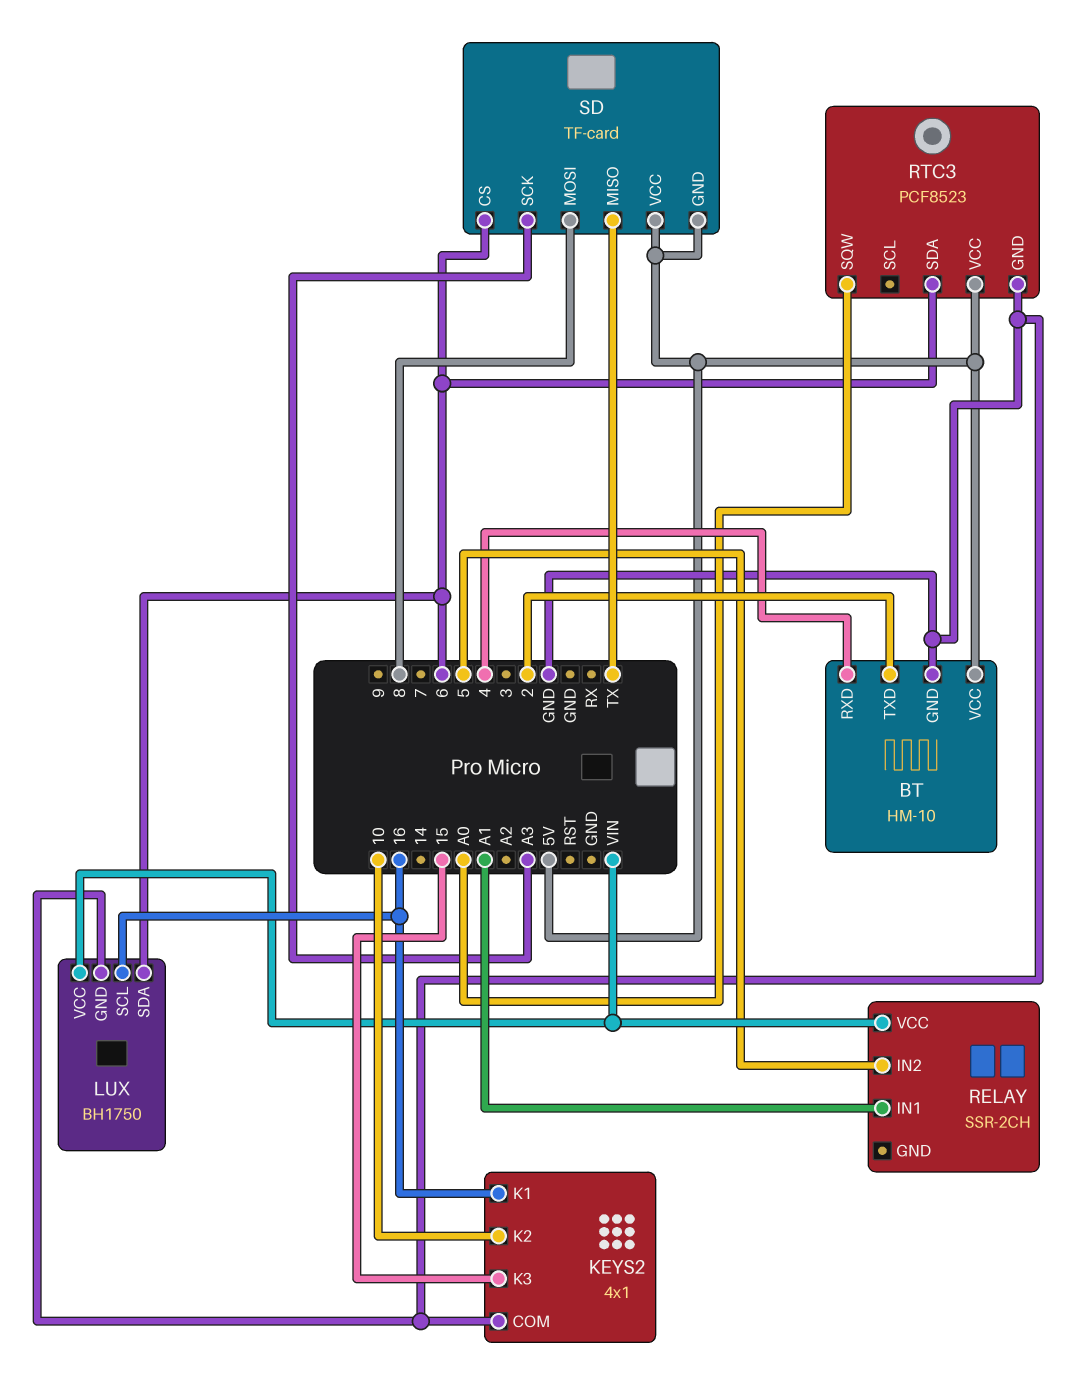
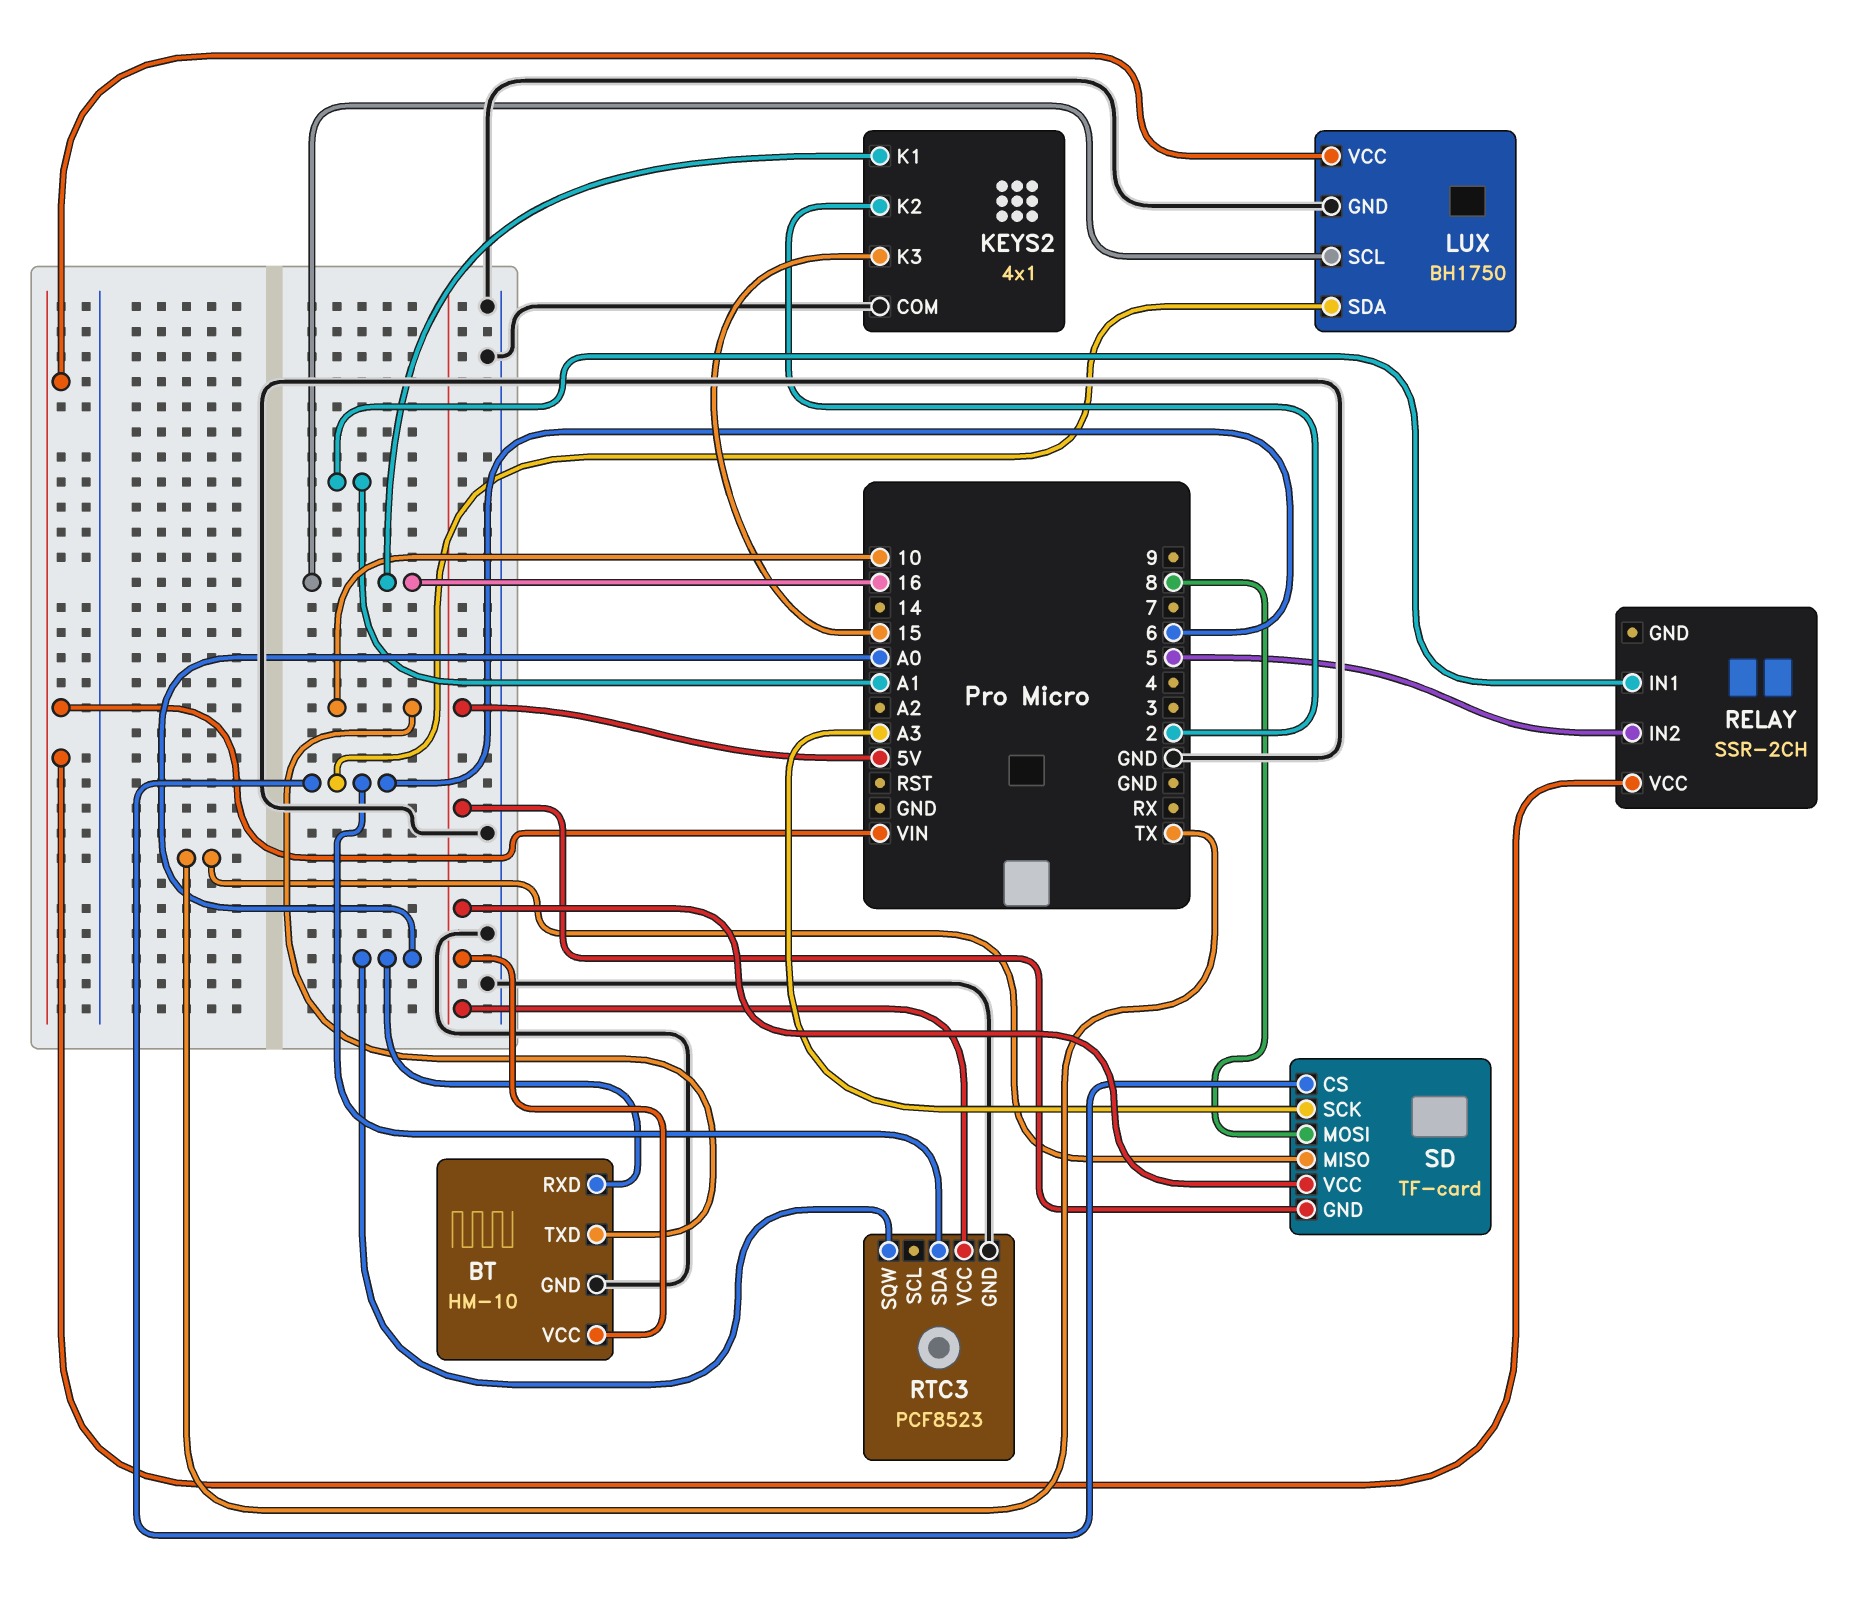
BT pin RXD: 4 -> A0
BT pin TXD: 2 -> 10
KEYS2 pin K2: 10 -> 2

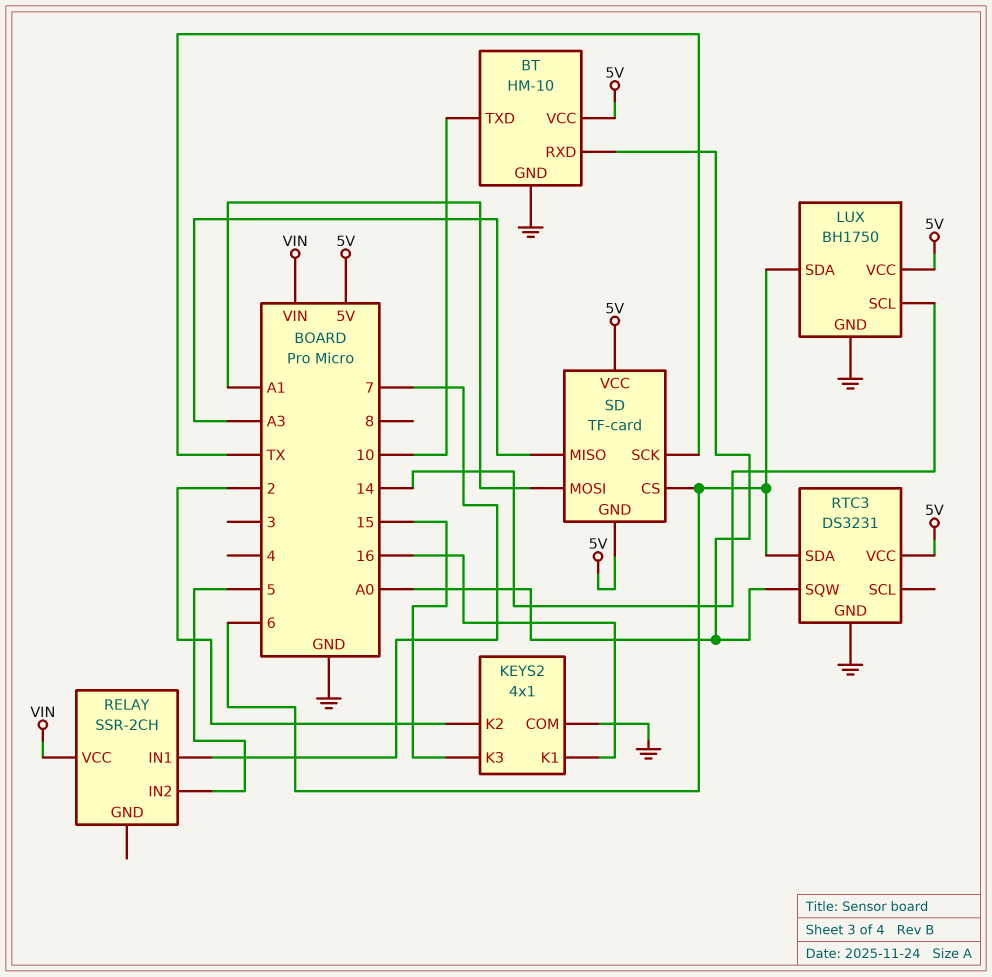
LUX pin SCL: 16 -> 14
LUX pin VCC: VIN -> 5V
RELAY pin IN1: A1 -> 7
RTC3: PCF8523 -> DS3231
SD pin MISO: TX -> A3
SD pin MOSI: 8 -> A1
SD pin SCK: A3 -> TX

